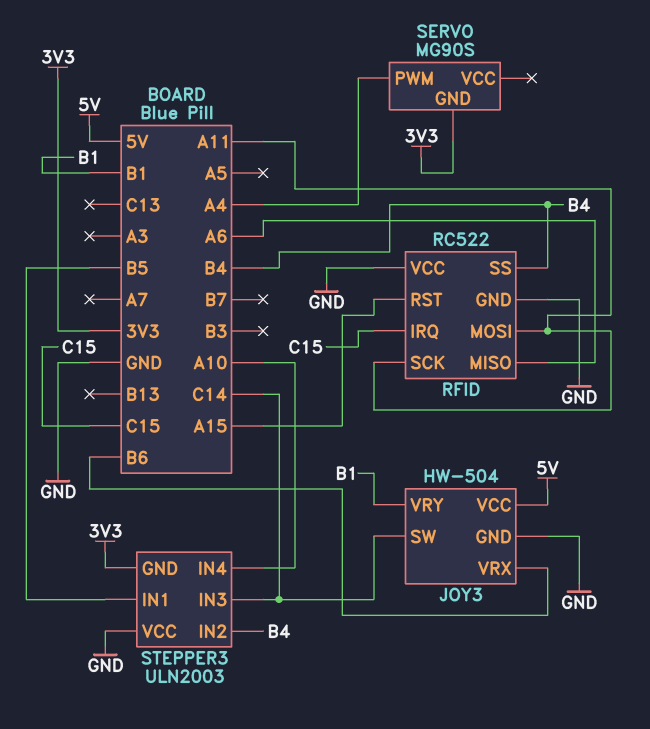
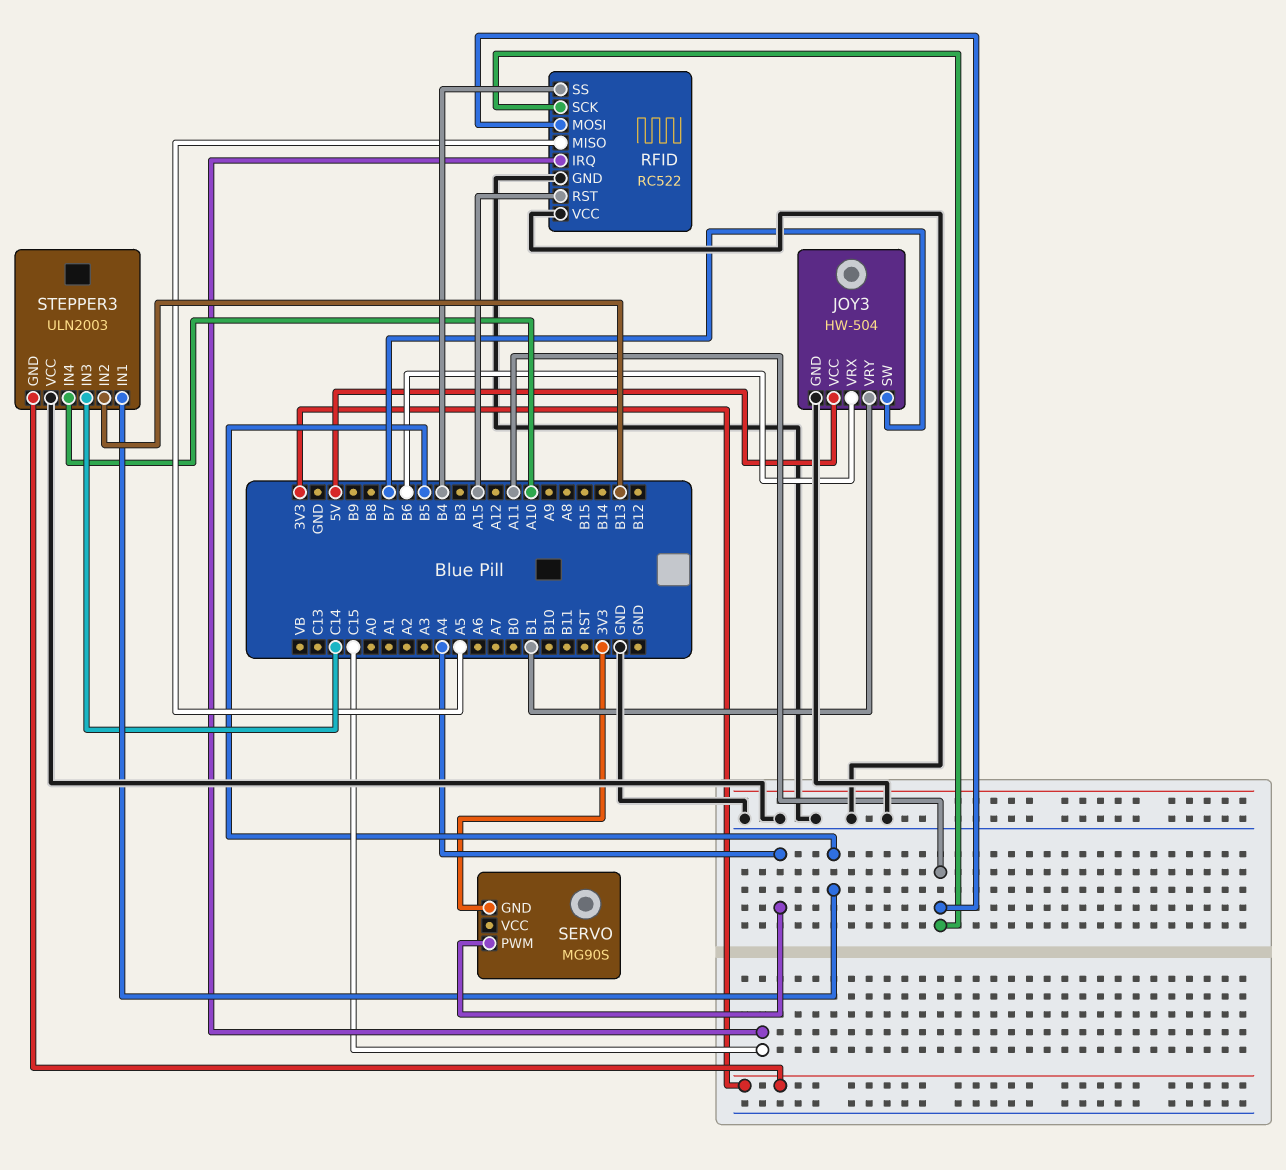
JOY3 pin SW: C14 -> B7
RFID pin MISO: A6 -> A5
STEPPER3 pin IN2: B4 -> B13

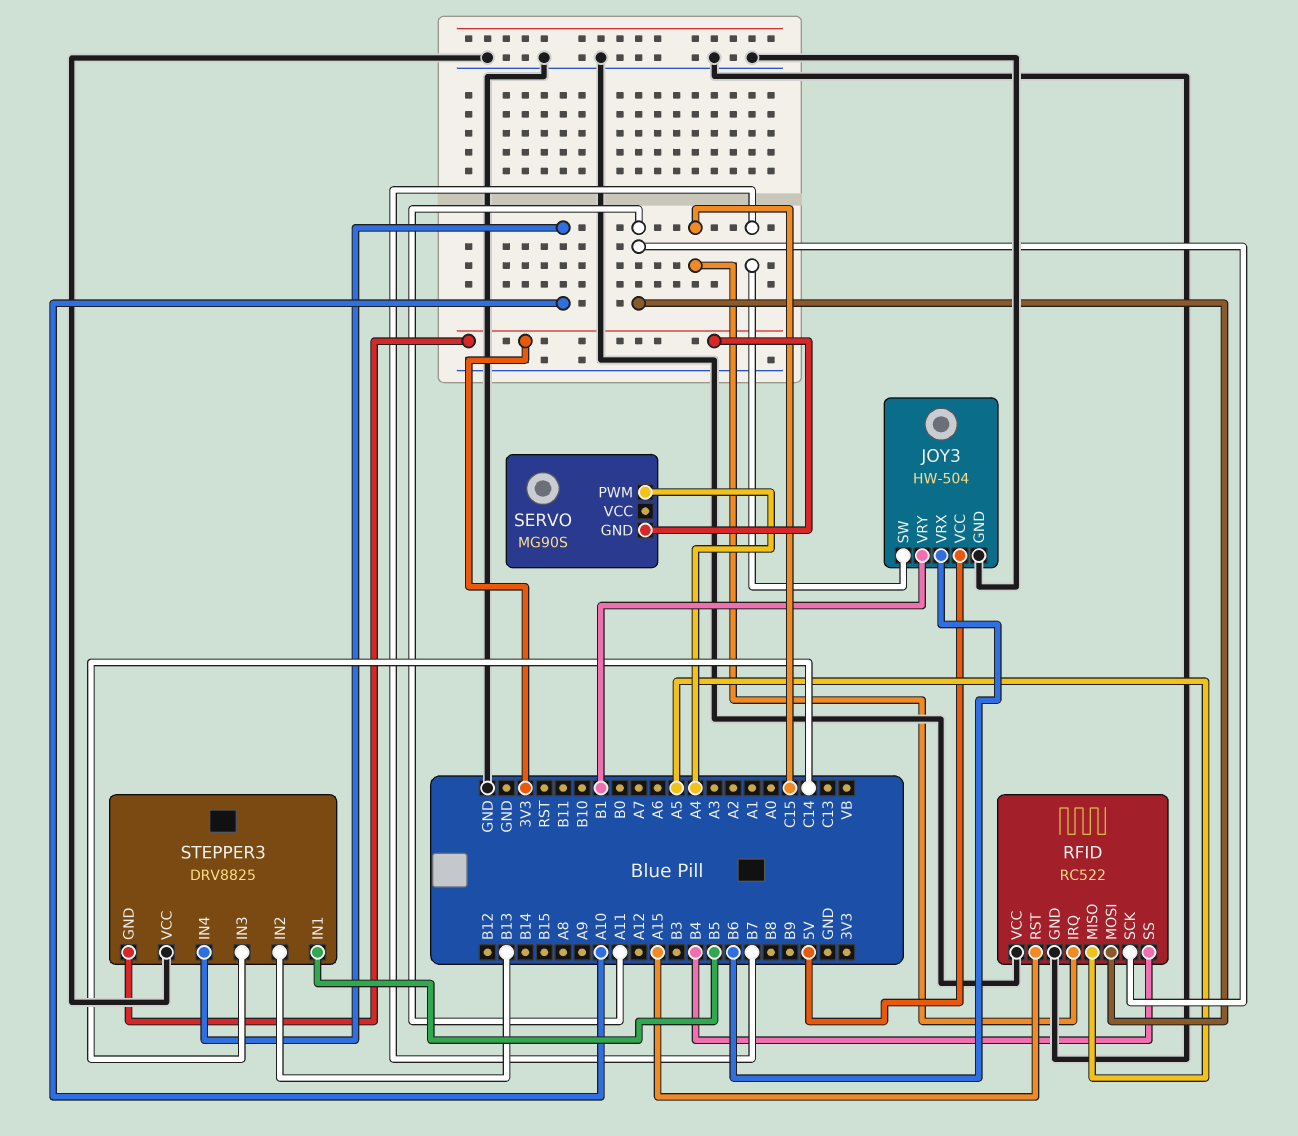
STEPPER3: ULN2003 -> DRV8825

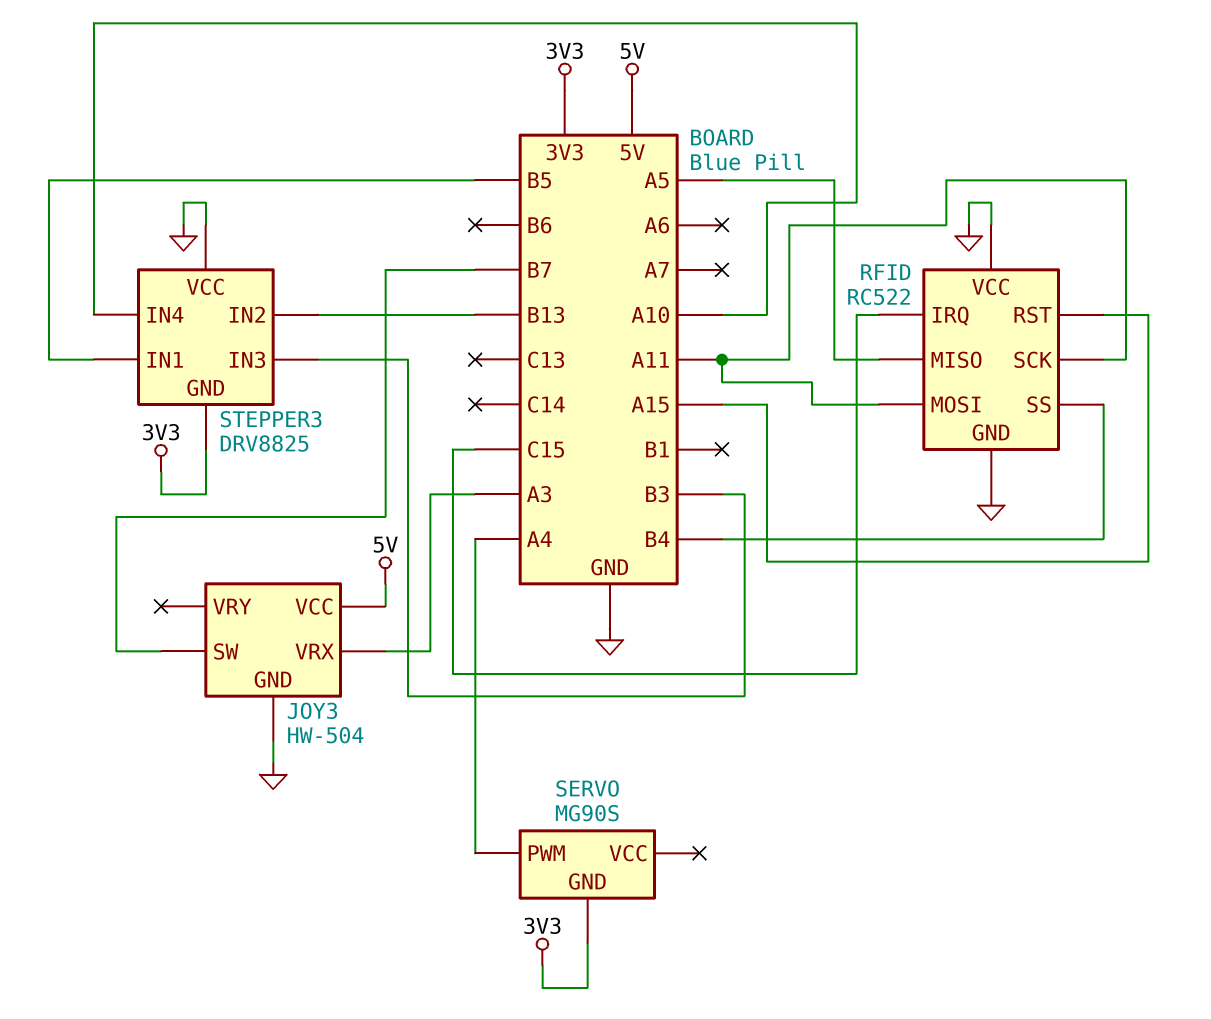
JOY3 pin VRX: B6 -> A3
JOY3 pin VRY: B1 -> none
STEPPER3 pin IN3: C14 -> B3

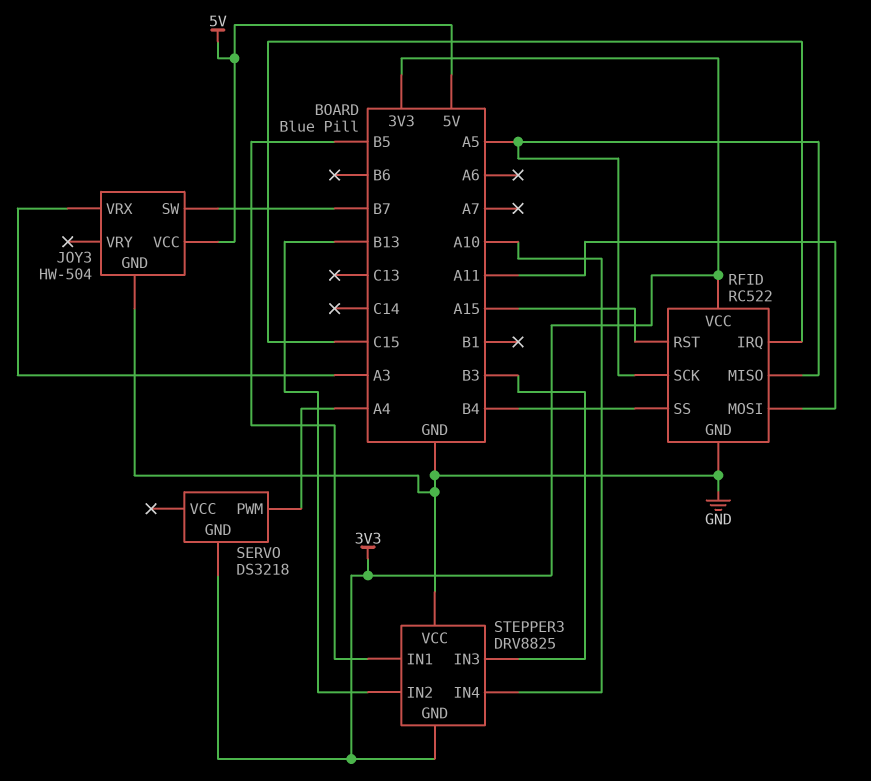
RFID pin SCK: A11 -> A5
RFID pin VCC: GND -> 3V3
SERVO: MG90S -> DS3218

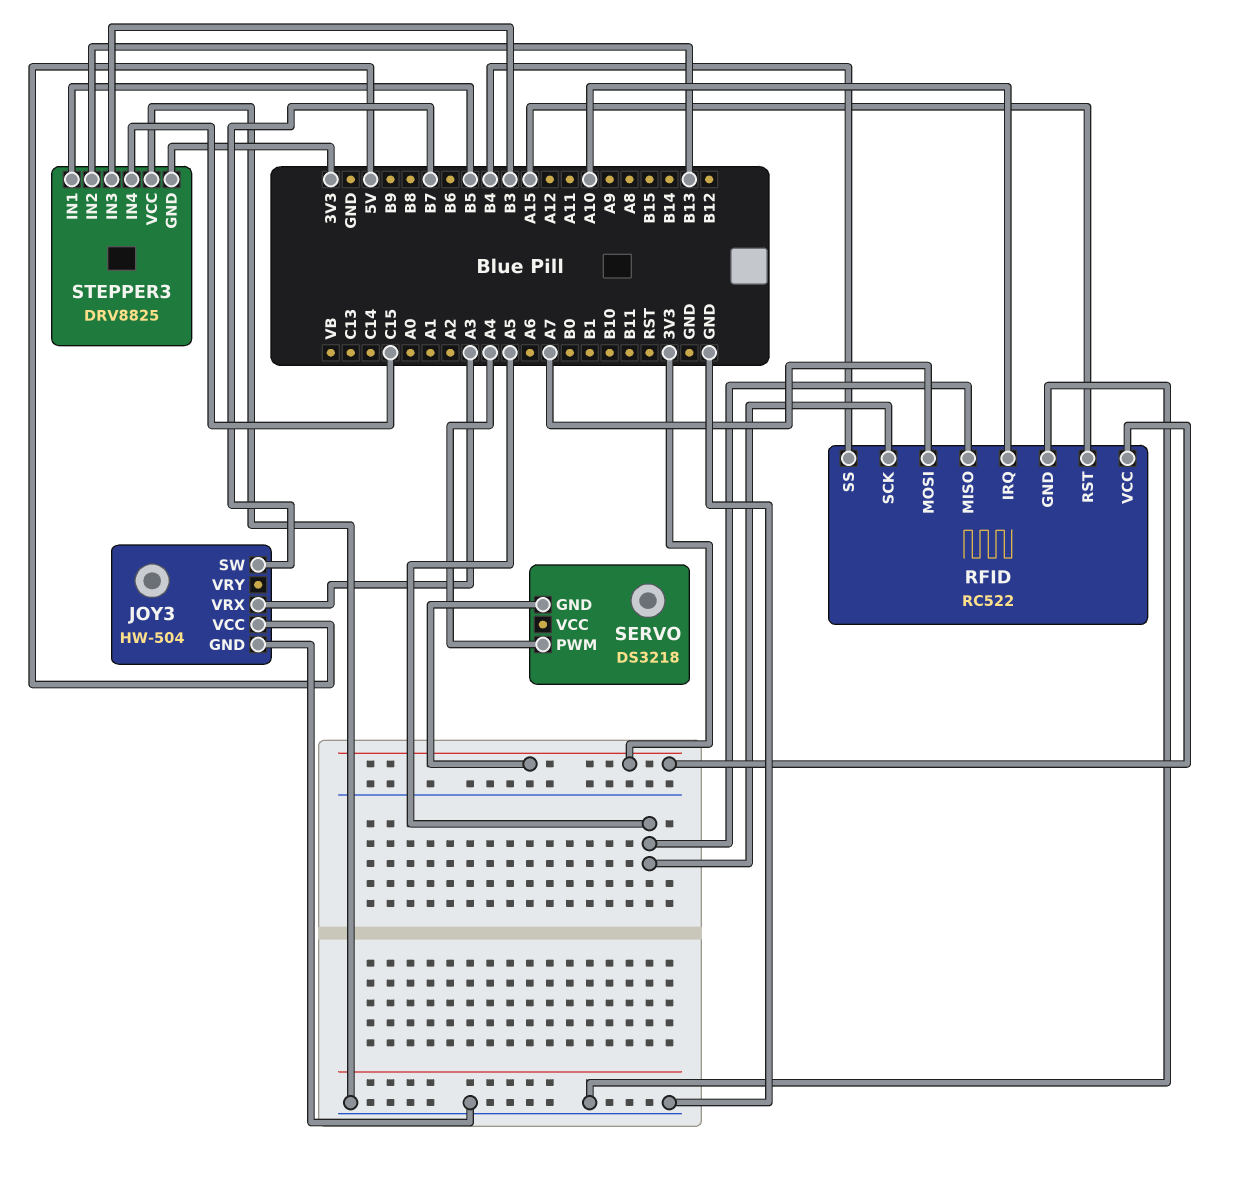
RFID pin IRQ: C15 -> A10
RFID pin MOSI: A11 -> A7
STEPPER3 pin IN4: A10 -> C15

